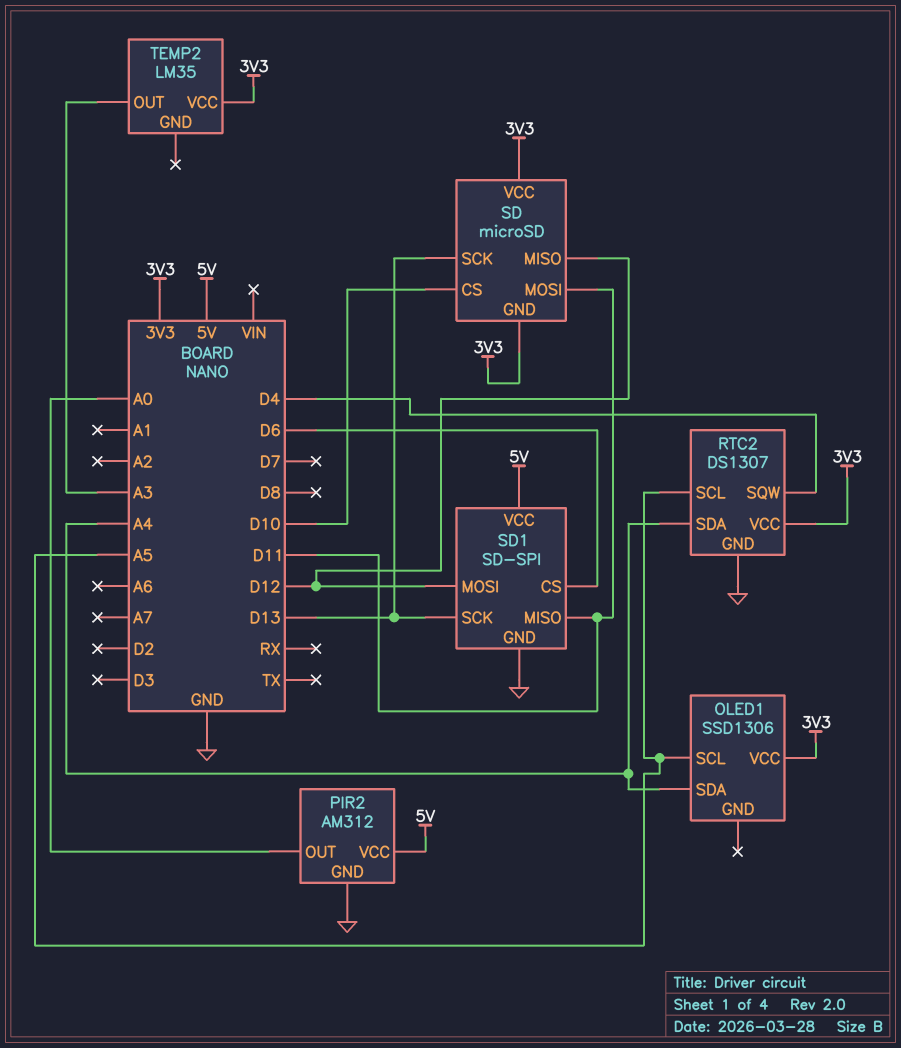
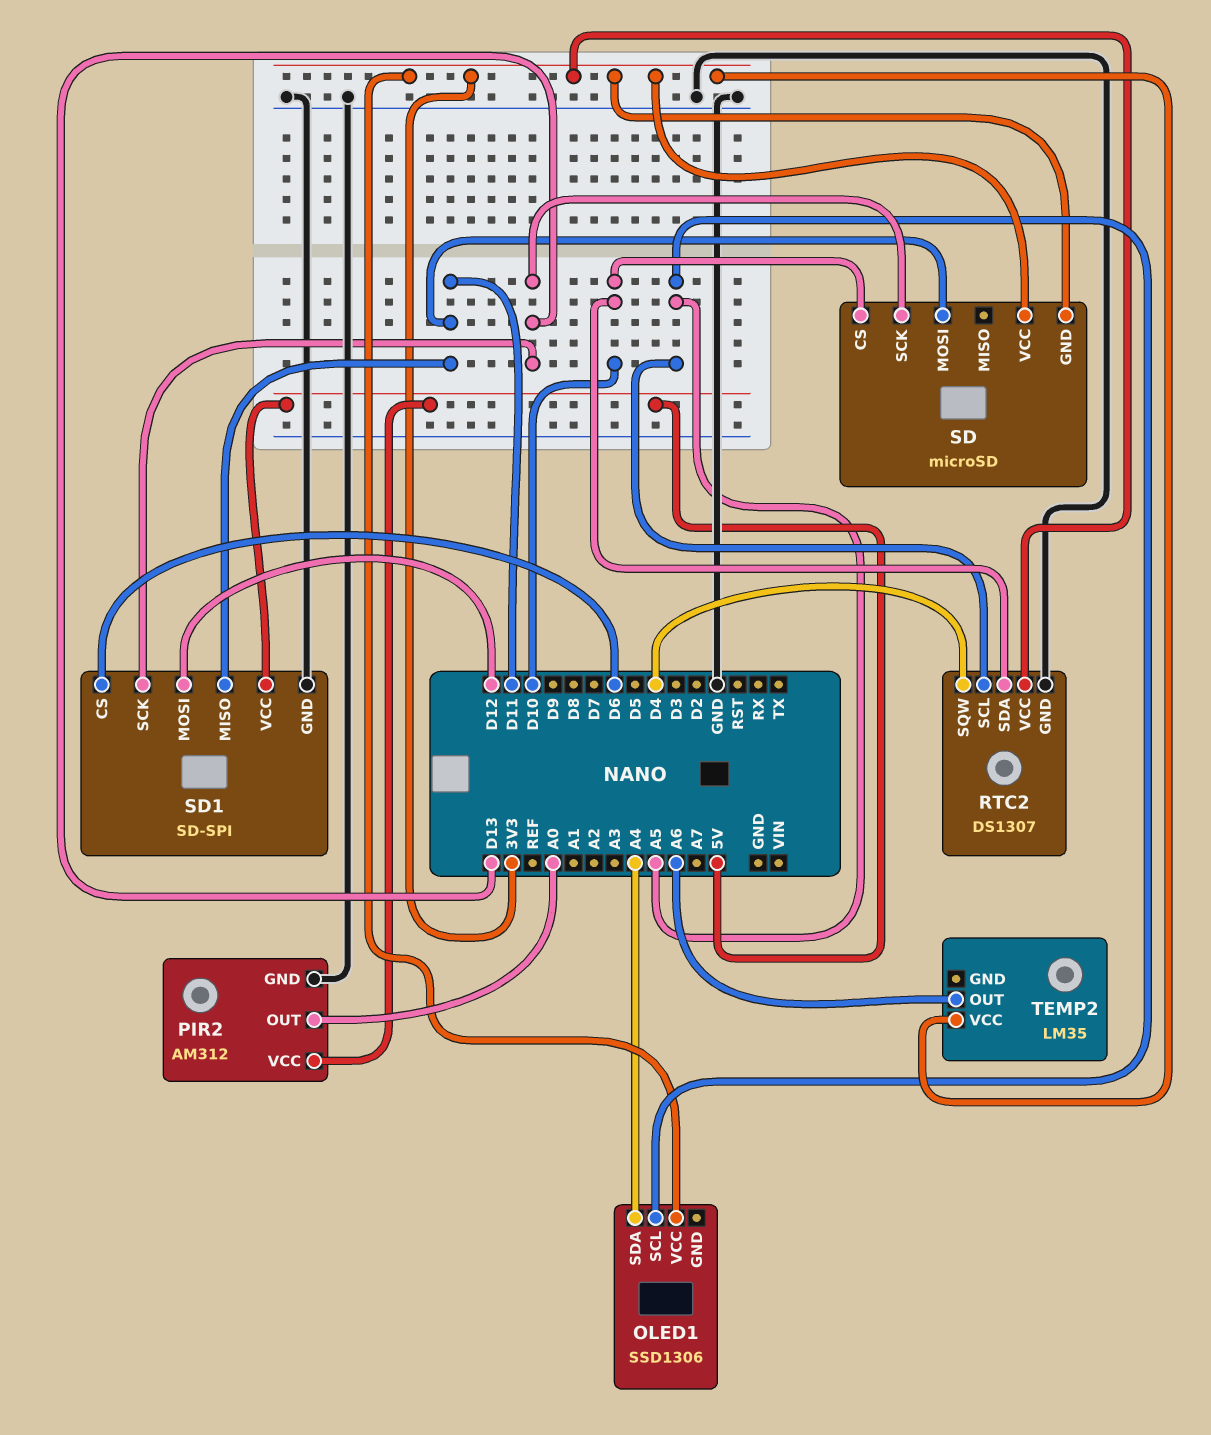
RTC2 pin SDA: A4 -> D10
SD pin MISO: D12 -> none
TEMP2 pin OUT: A3 -> A6

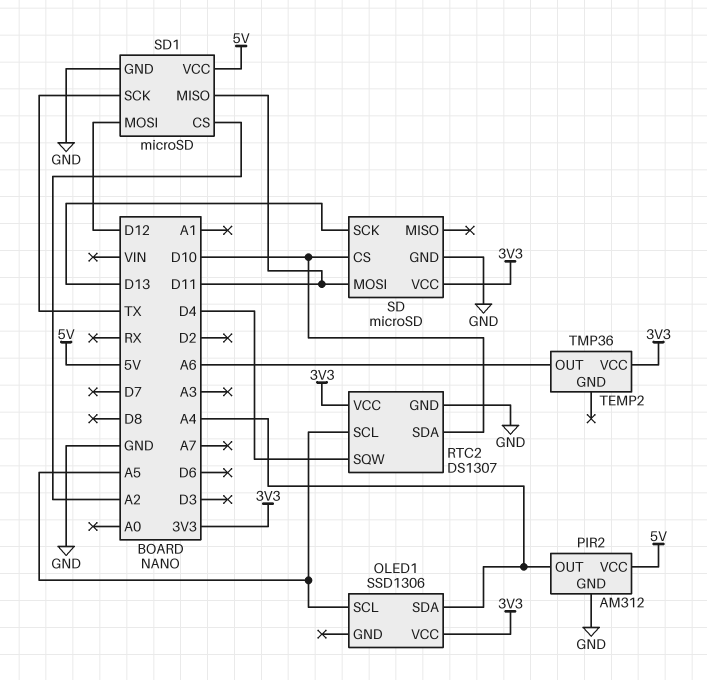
PIR2 pin OUT: A0 -> A4
SD pin GND: 3V3 -> GND
SD1: SD-SPI -> microSD
SD1 pin CS: D6 -> A2
SD1 pin SCK: D13 -> TX
TEMP2: LM35 -> TMP36

